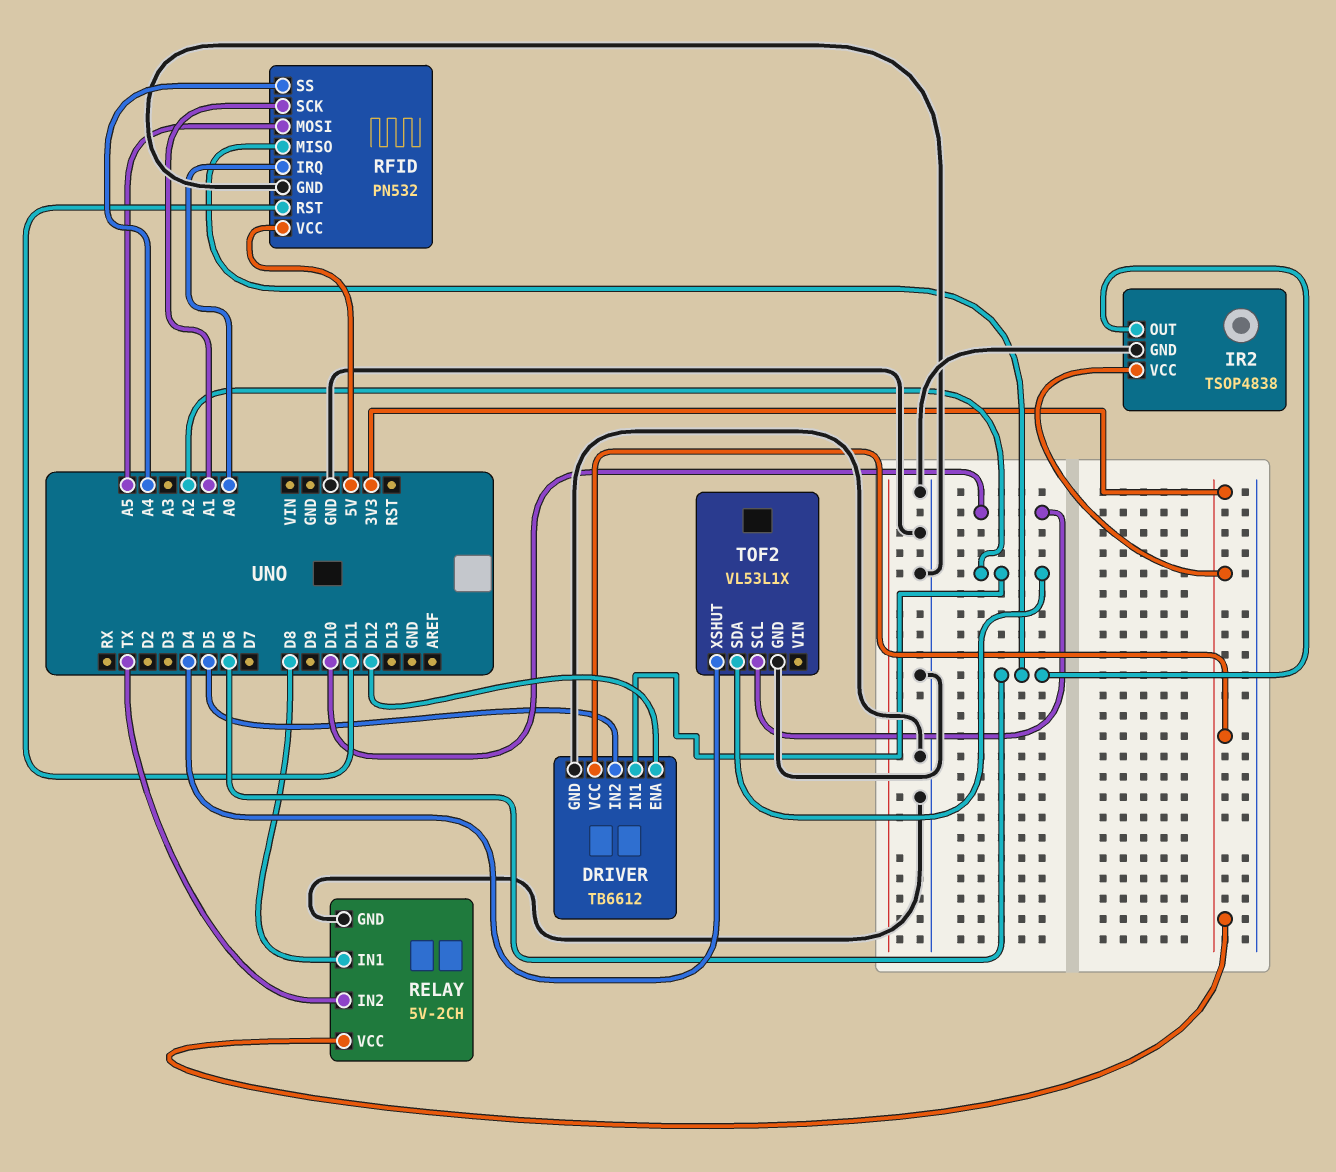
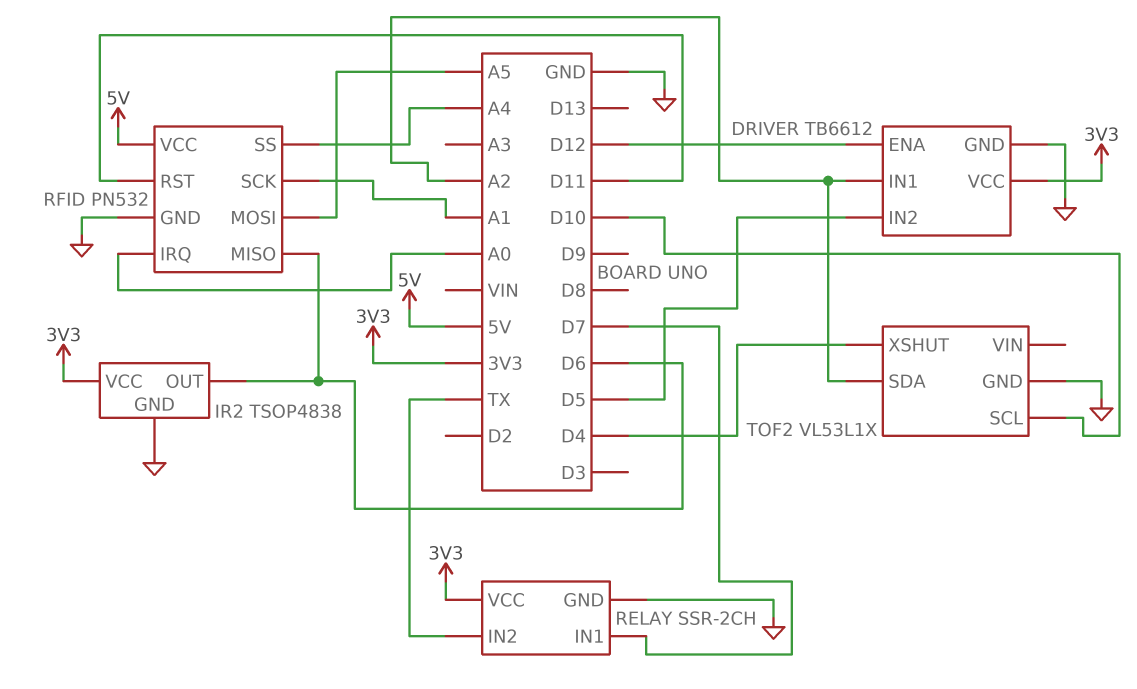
RELAY: 5V-2CH -> SSR-2CH
RELAY pin IN1: D8 -> D7

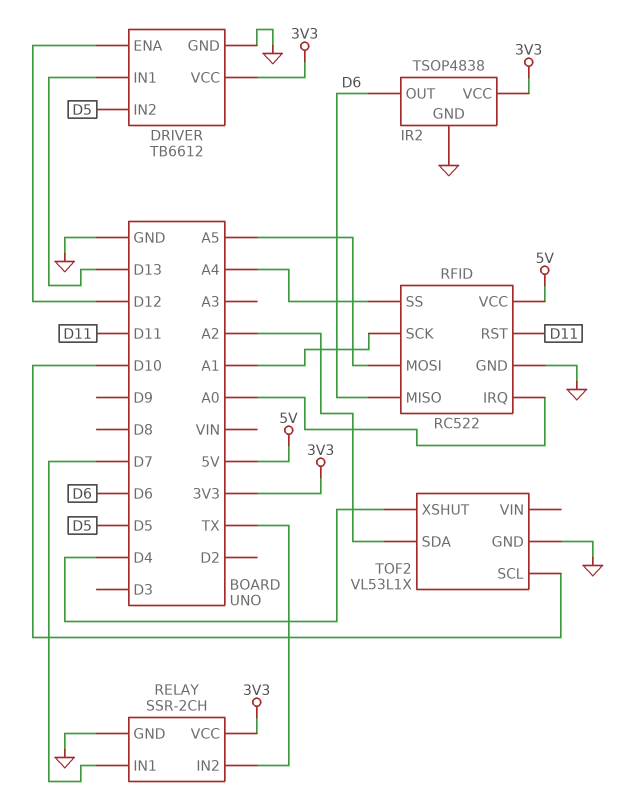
DRIVER pin IN1: A2 -> D13
RFID: PN532 -> RC522

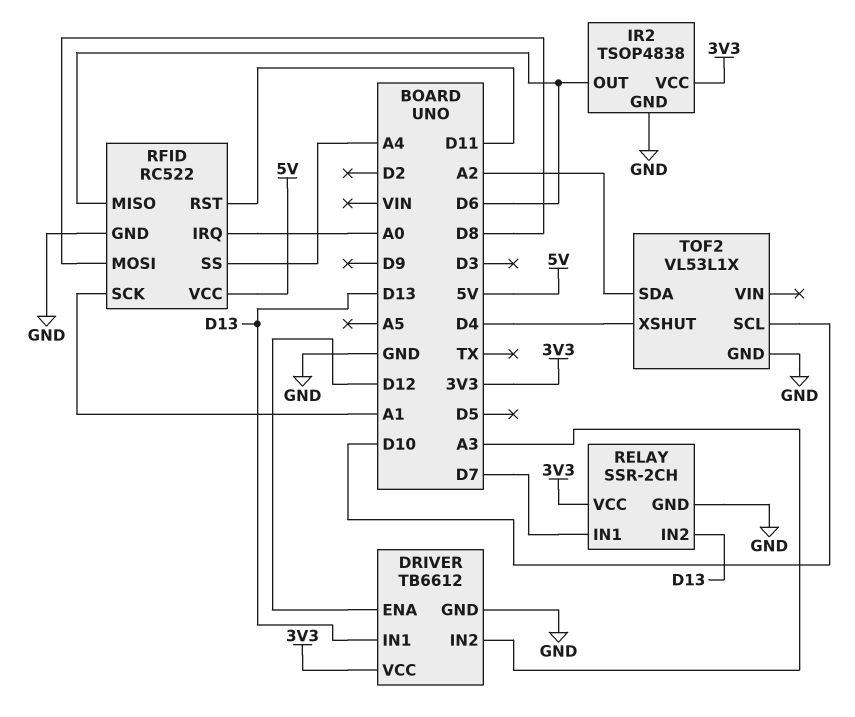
DRIVER pin IN2: D5 -> A3
RELAY pin IN2: TX -> D13
RFID pin MOSI: A5 -> D8

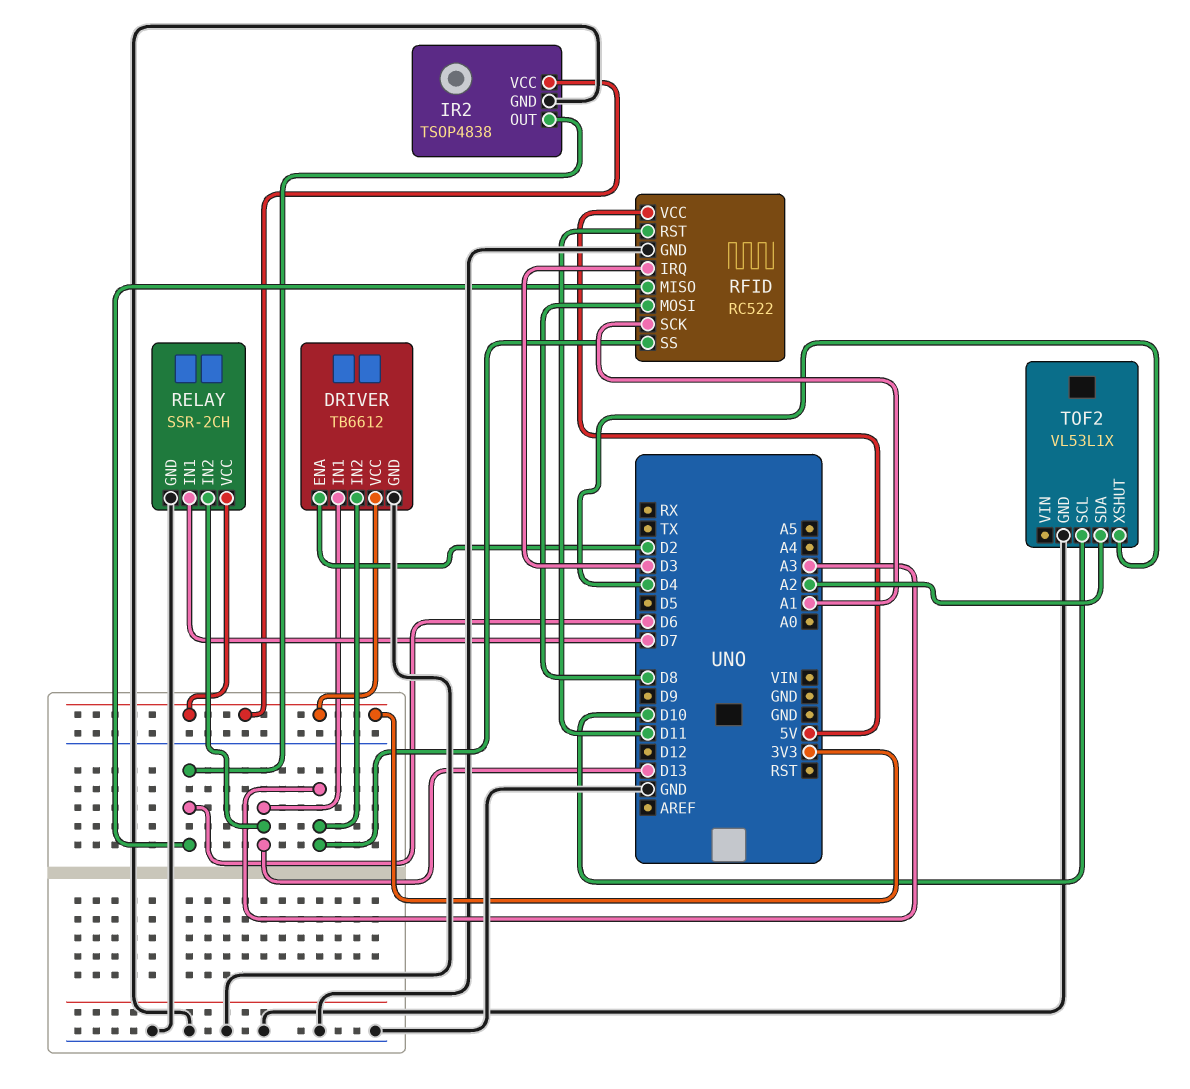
DRIVER pin ENA: D12 -> D2
RFID pin IRQ: A0 -> D3
RFID pin SS: A4 -> A3

